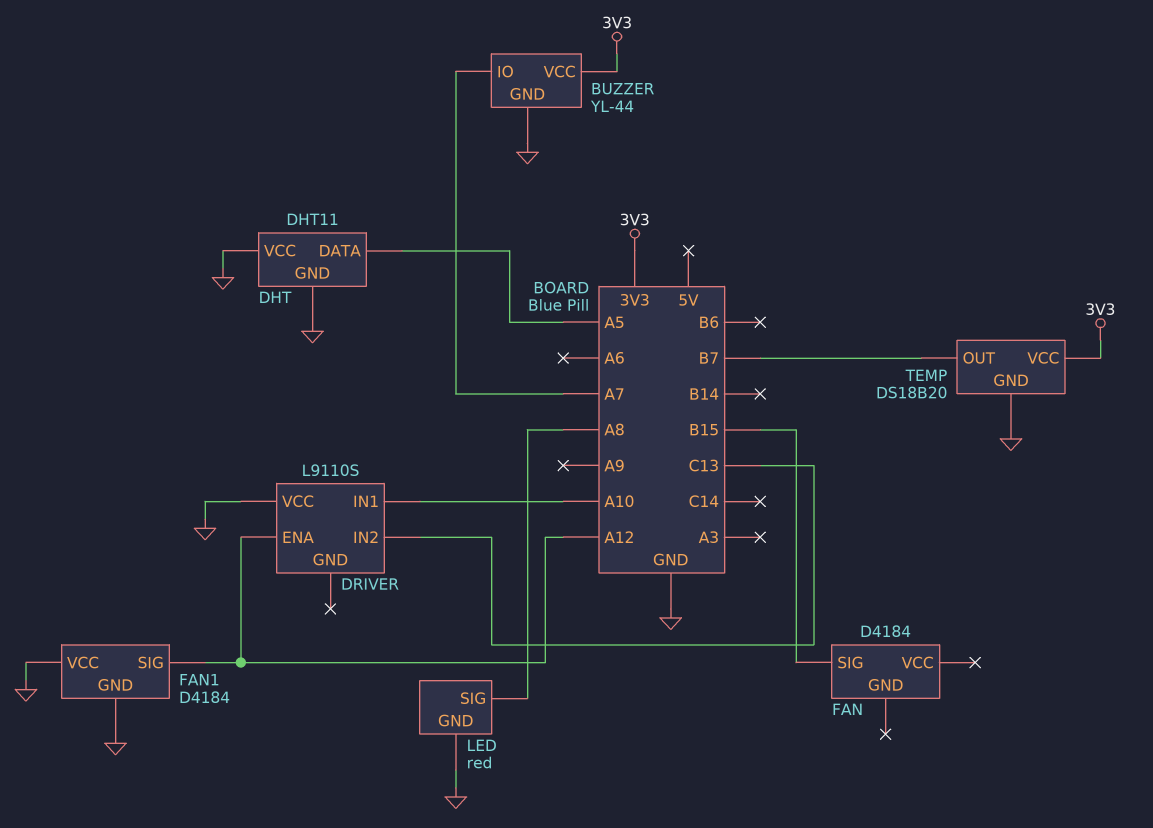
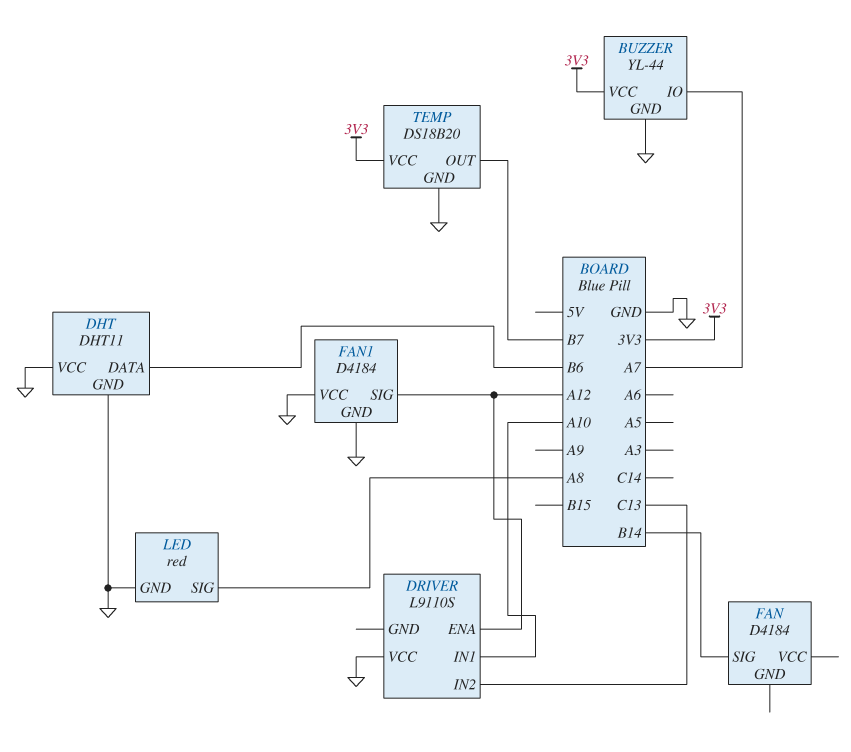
DHT pin DATA: A5 -> B6
FAN pin SIG: B15 -> B14

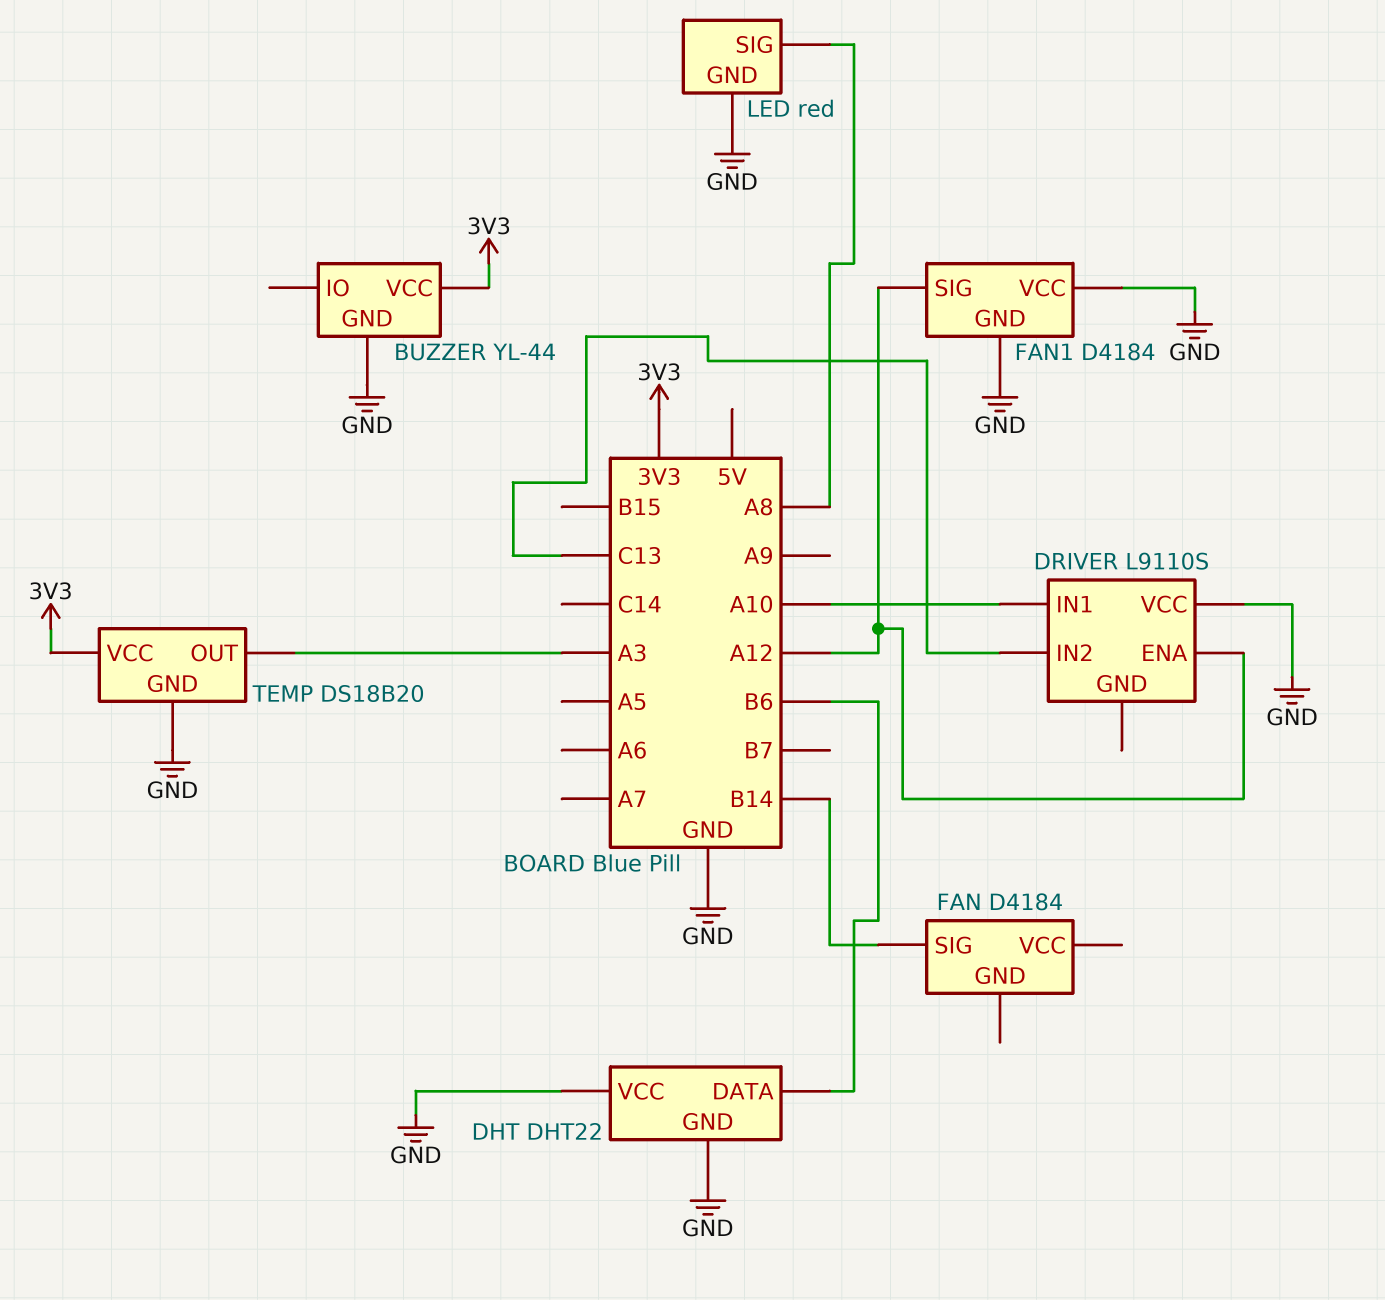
BUZZER pin IO: A7 -> none
DHT: DHT11 -> DHT22
TEMP pin OUT: B7 -> A3

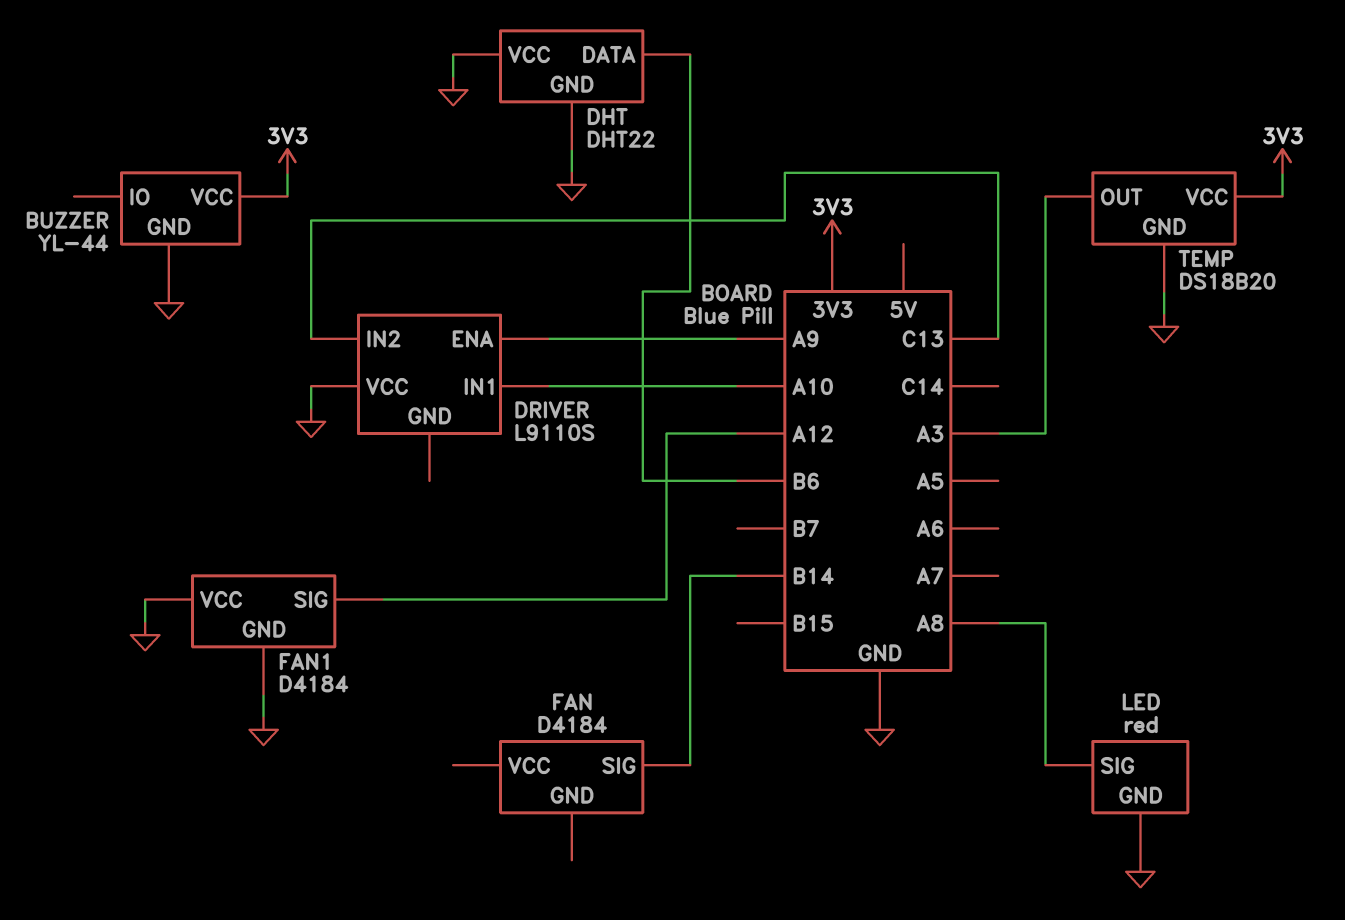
DRIVER pin ENA: A12 -> A9

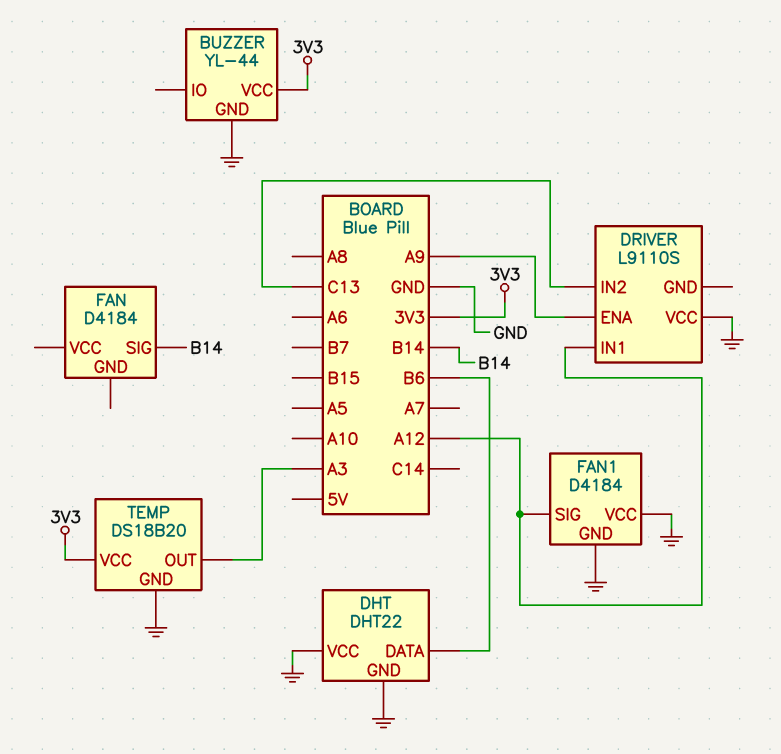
DRIVER pin IN1: A10 -> A12
LED: red -> none
LED pin GND: GND -> none
LED pin SIG: A8 -> none

